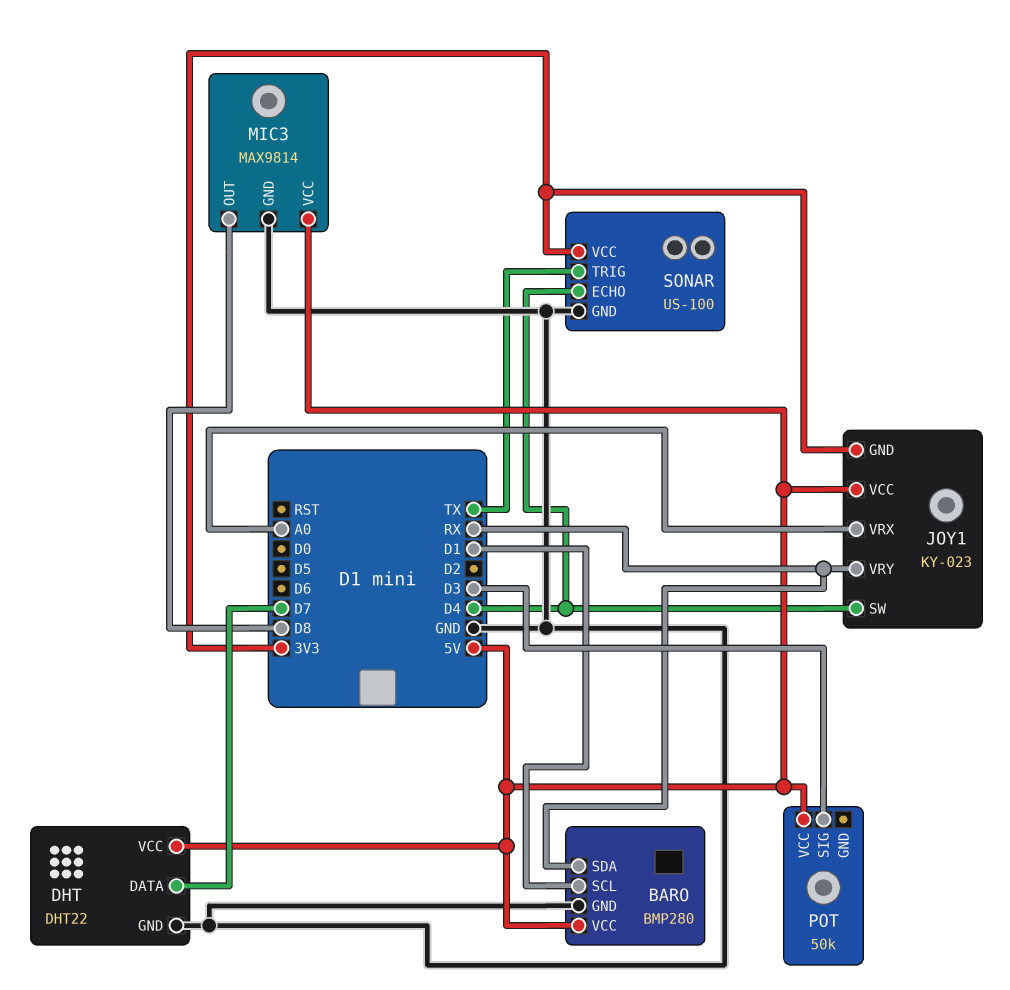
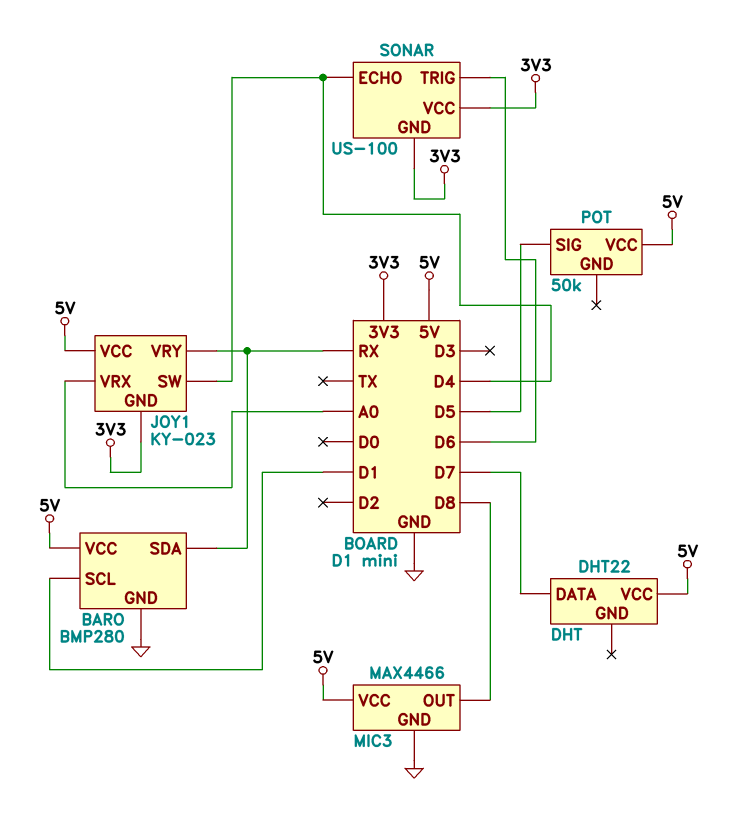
DHT pin GND: GND -> none
MIC3: MAX9814 -> MAX4466
POT pin SIG: D3 -> D5
SONAR pin GND: GND -> 3V3
SONAR pin TRIG: TX -> D6

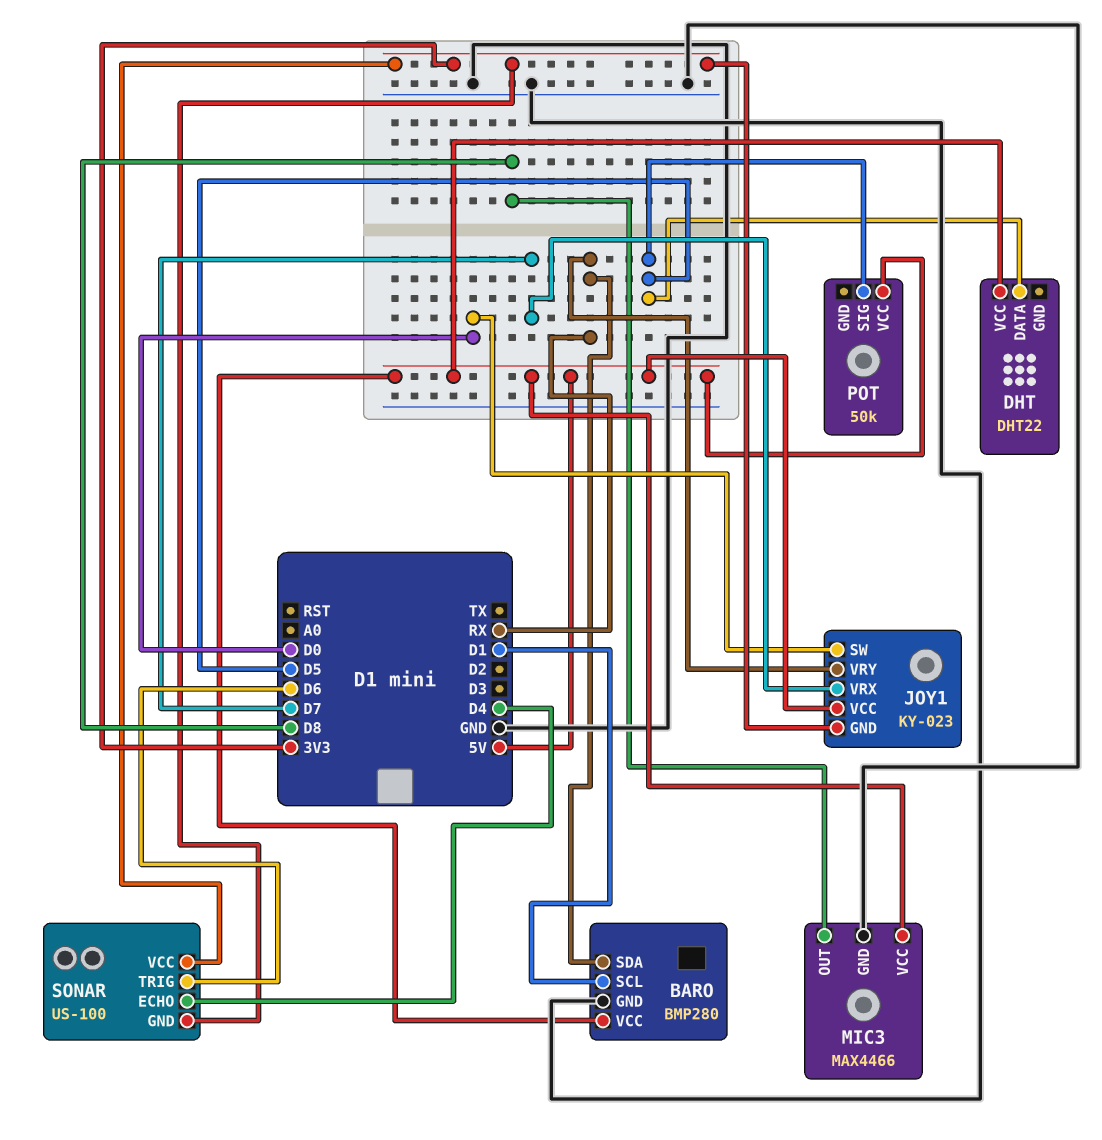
DHT pin DATA: D7 -> D5
JOY1 pin SW: D4 -> D0
JOY1 pin VRX: A0 -> D7

